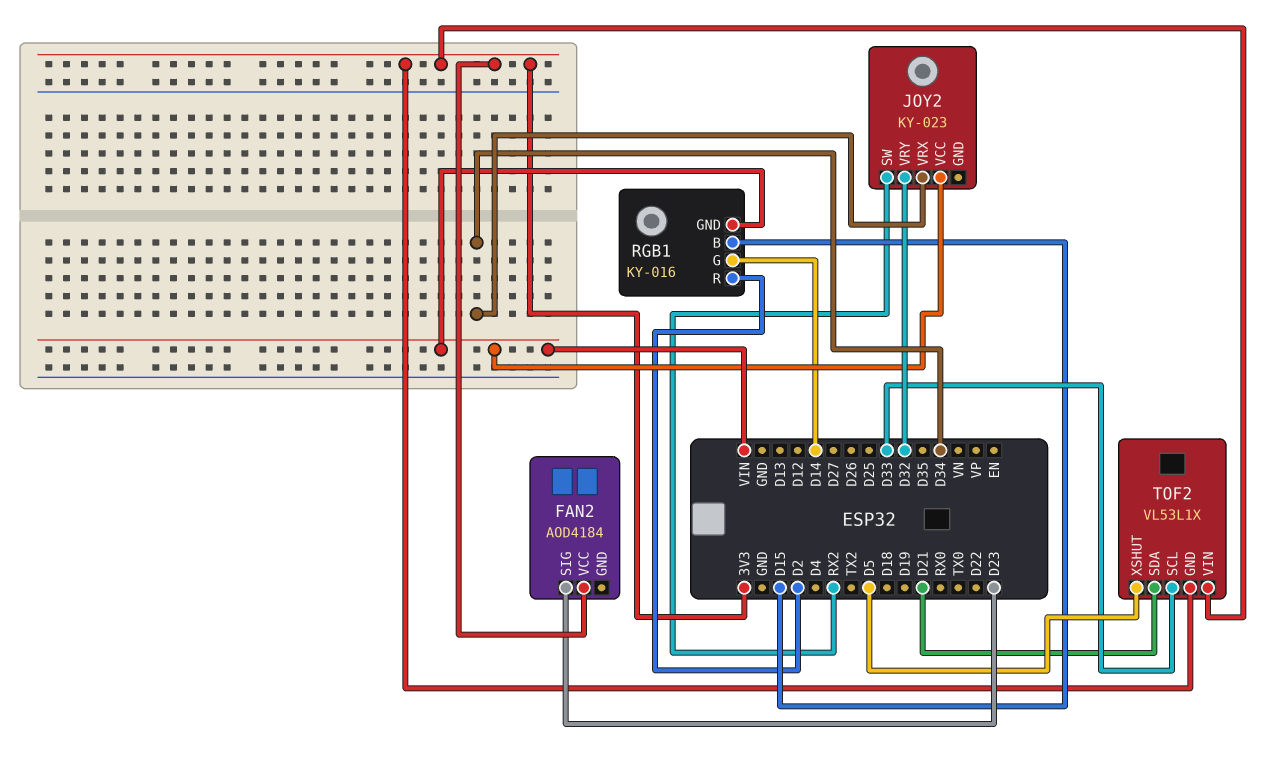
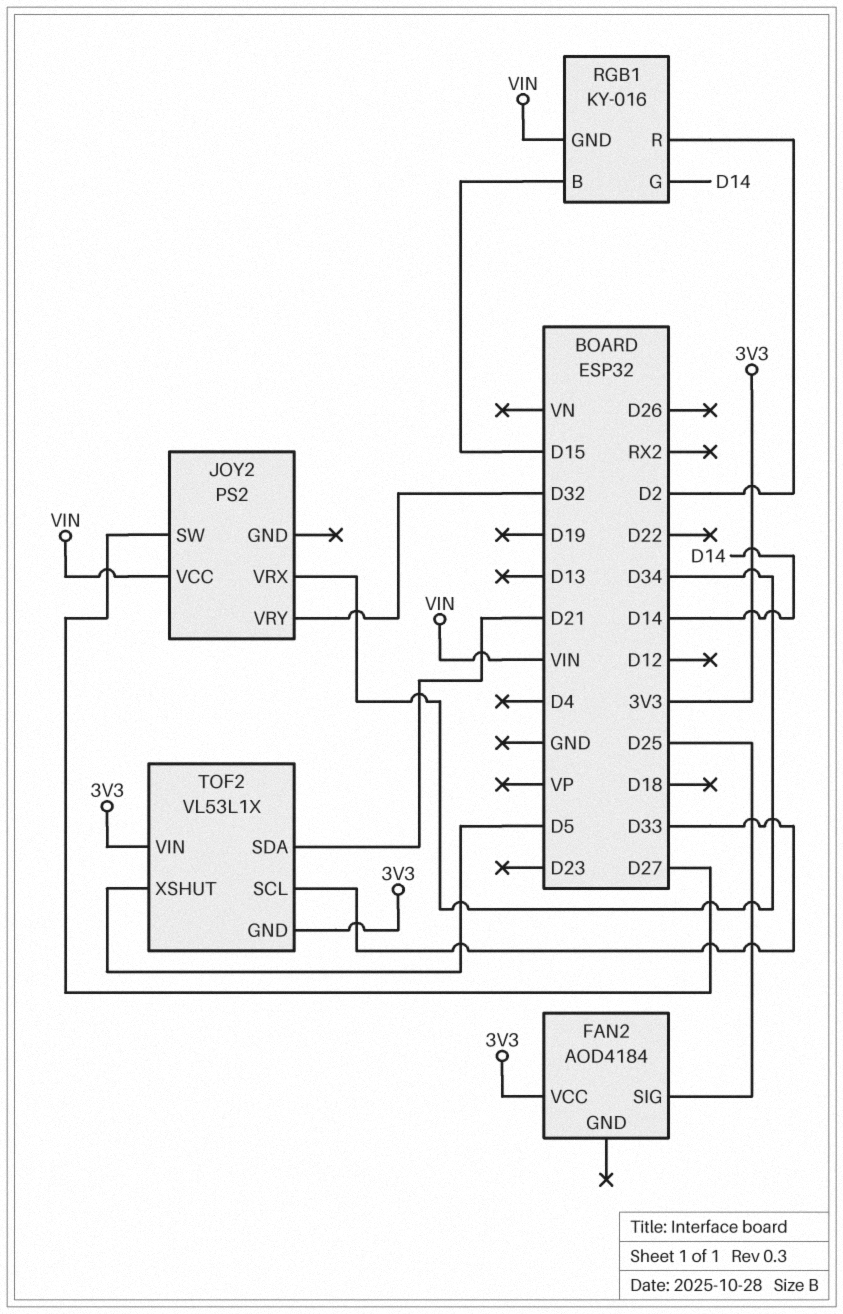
FAN2 pin SIG: D23 -> D25
JOY2: KY-023 -> PS2
JOY2 pin SW: RX2 -> D27

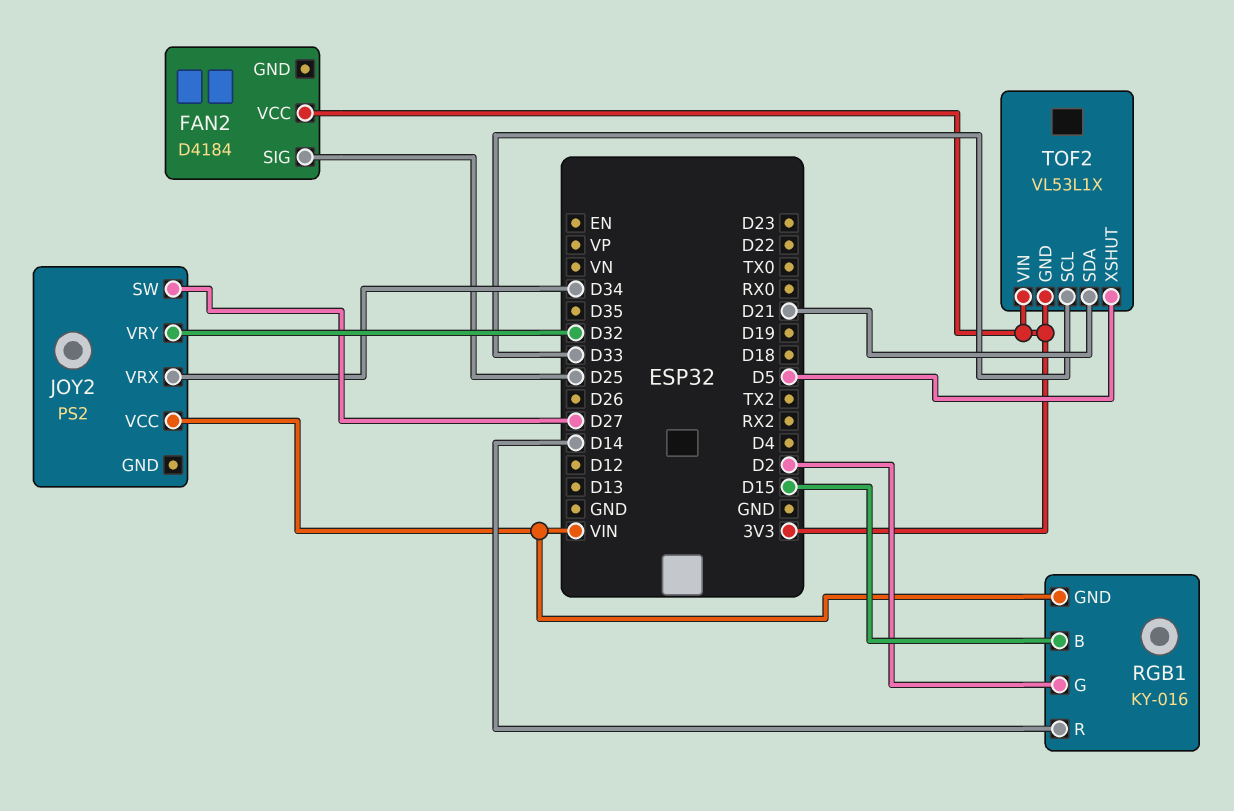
FAN2: AOD4184 -> D4184
RGB1 pin G: D14 -> D2
RGB1 pin R: D2 -> D14

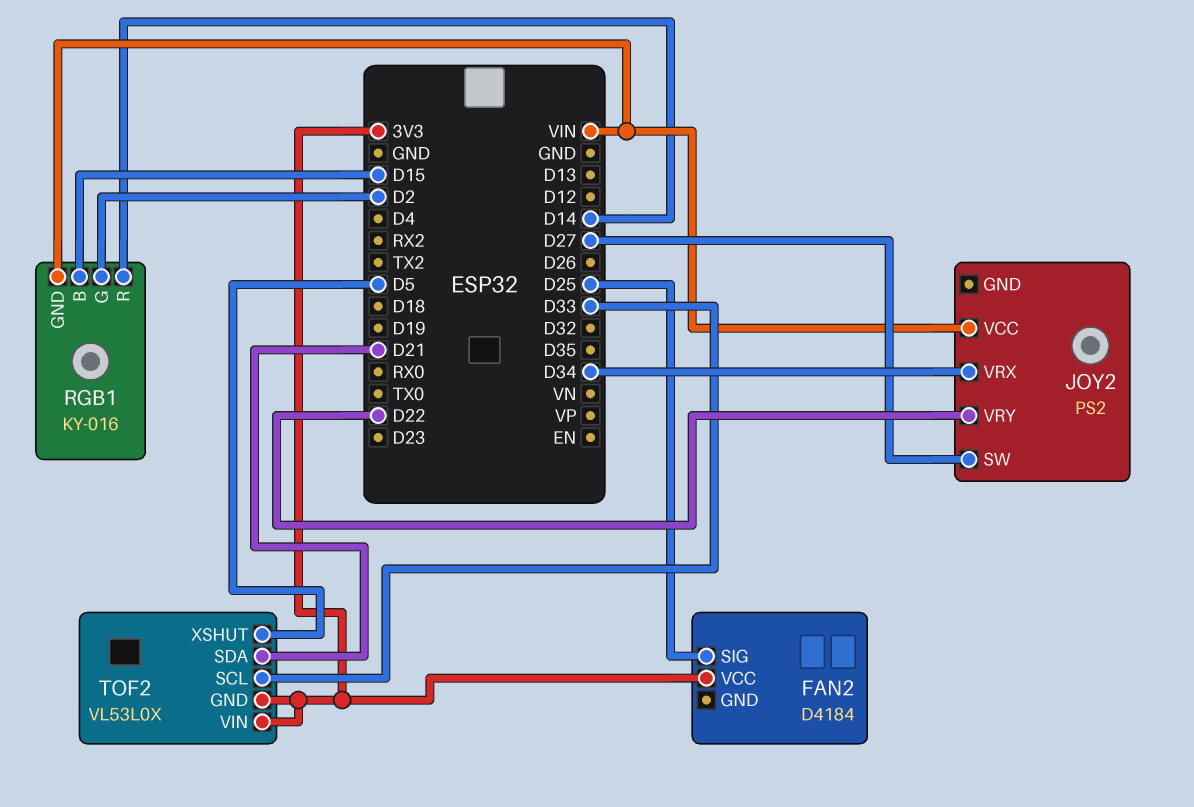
JOY2 pin VRY: D32 -> D22
TOF2: VL53L1X -> VL53L0X

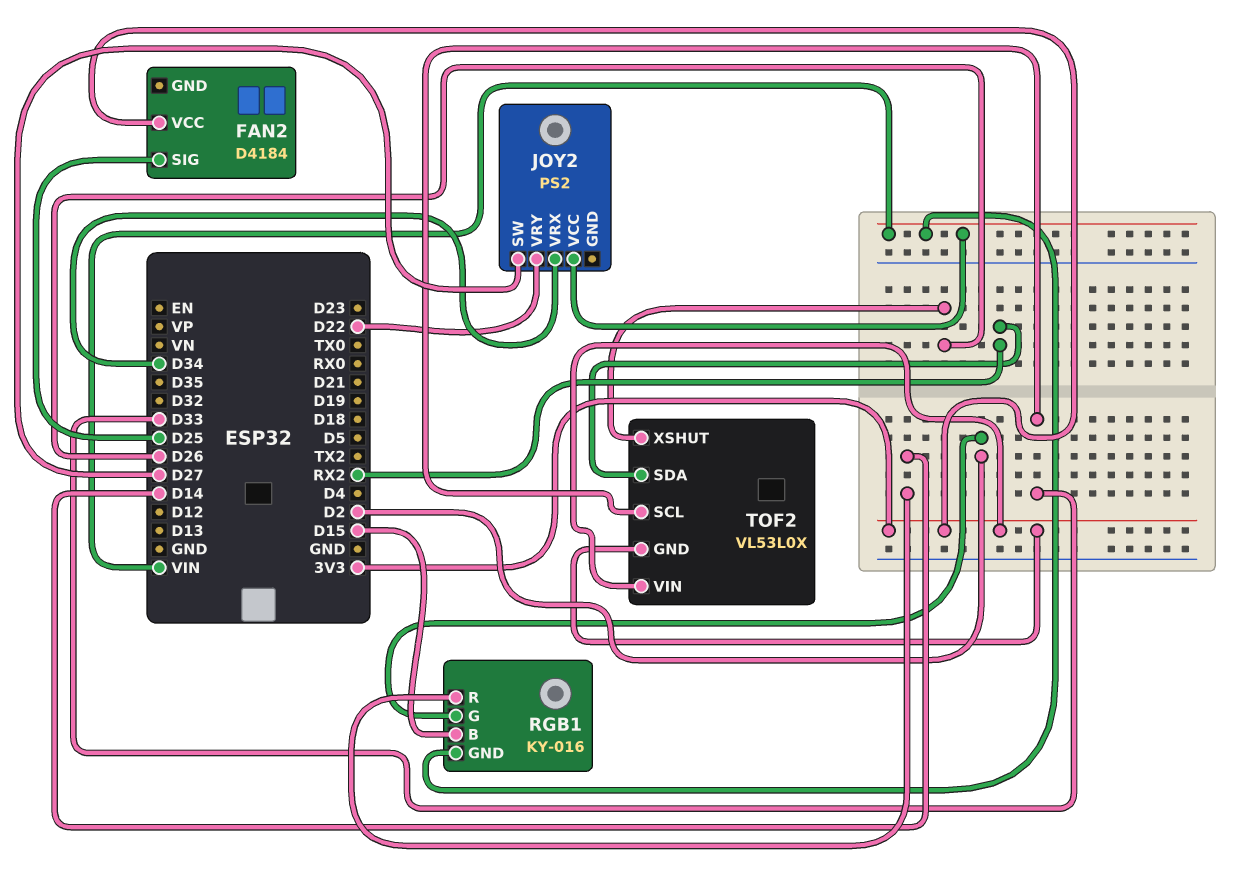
TOF2 pin SDA: D21 -> RX2
TOF2 pin XSHUT: D5 -> D26

